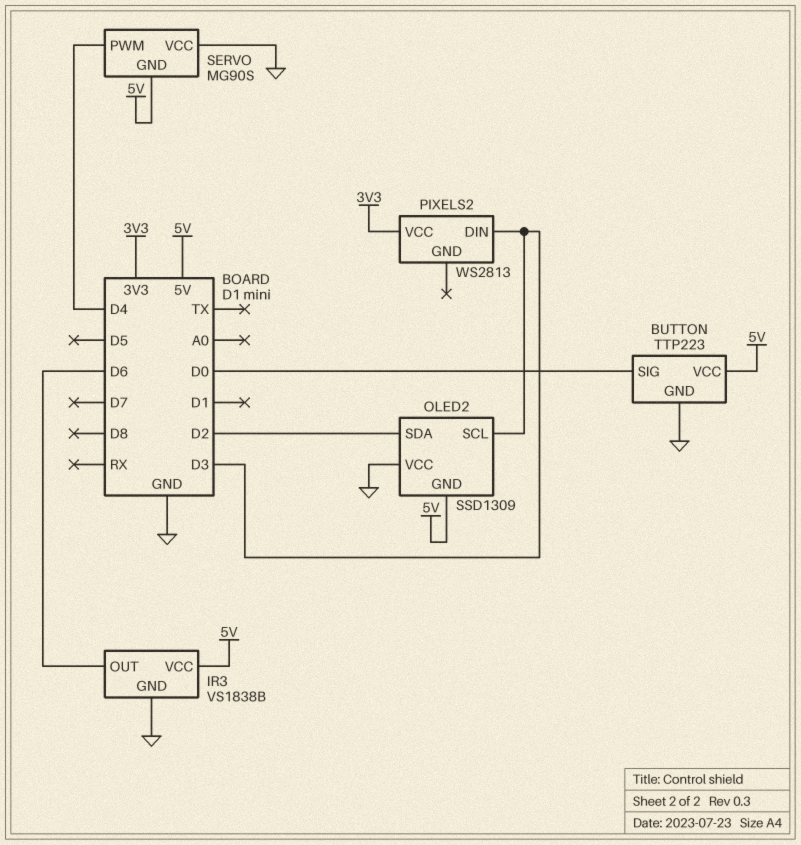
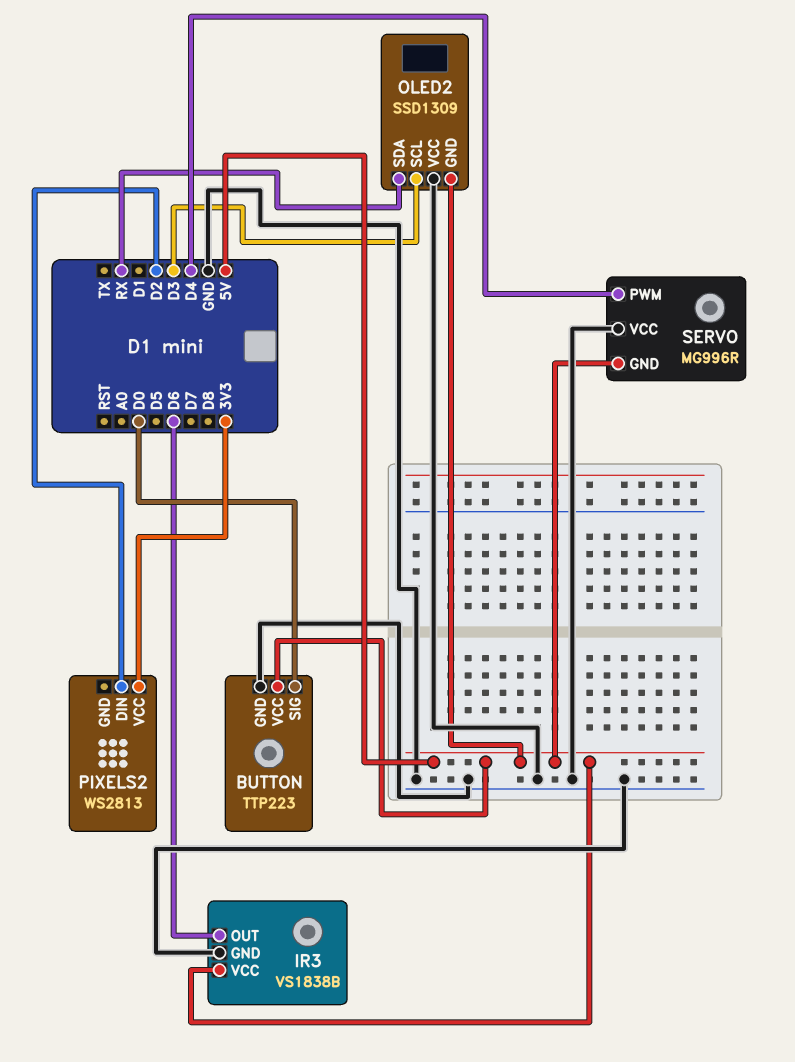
OLED2 pin SDA: D2 -> RX
PIXELS2 pin DIN: D3 -> D2
SERVO: MG90S -> MG996R

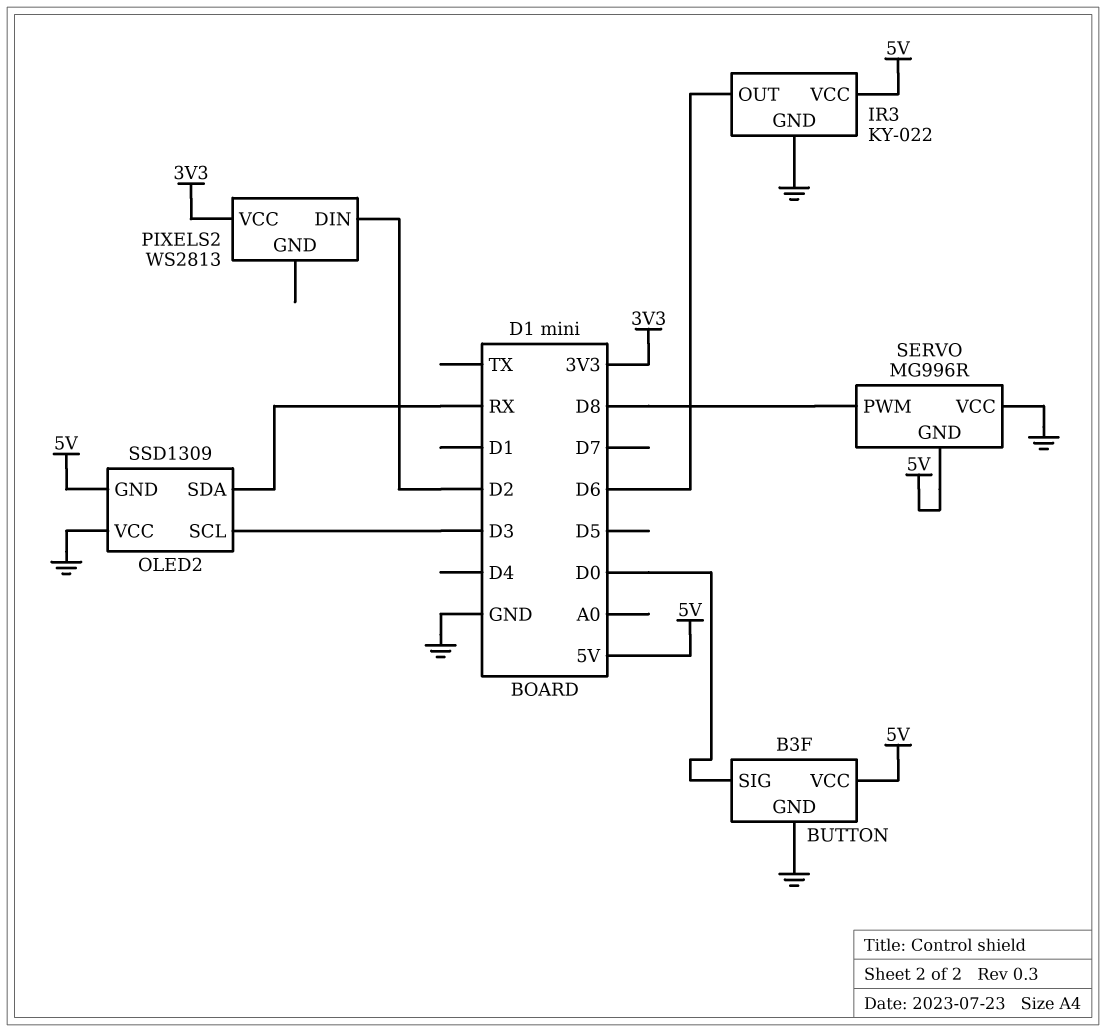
BUTTON: TTP223 -> B3F
IR3: VS1838B -> KY-022
SERVO pin PWM: D4 -> D8

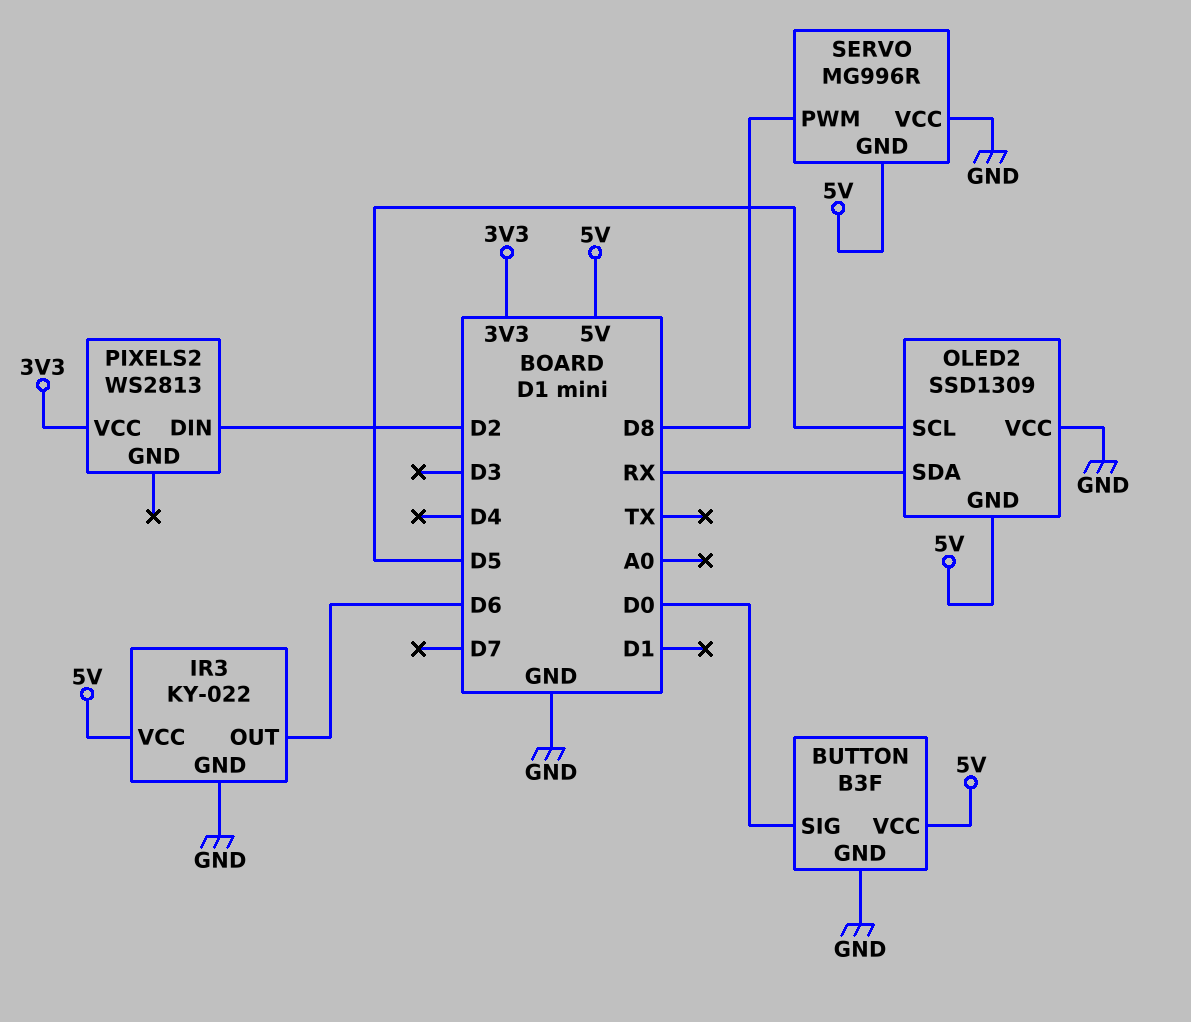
OLED2 pin SCL: D3 -> D5

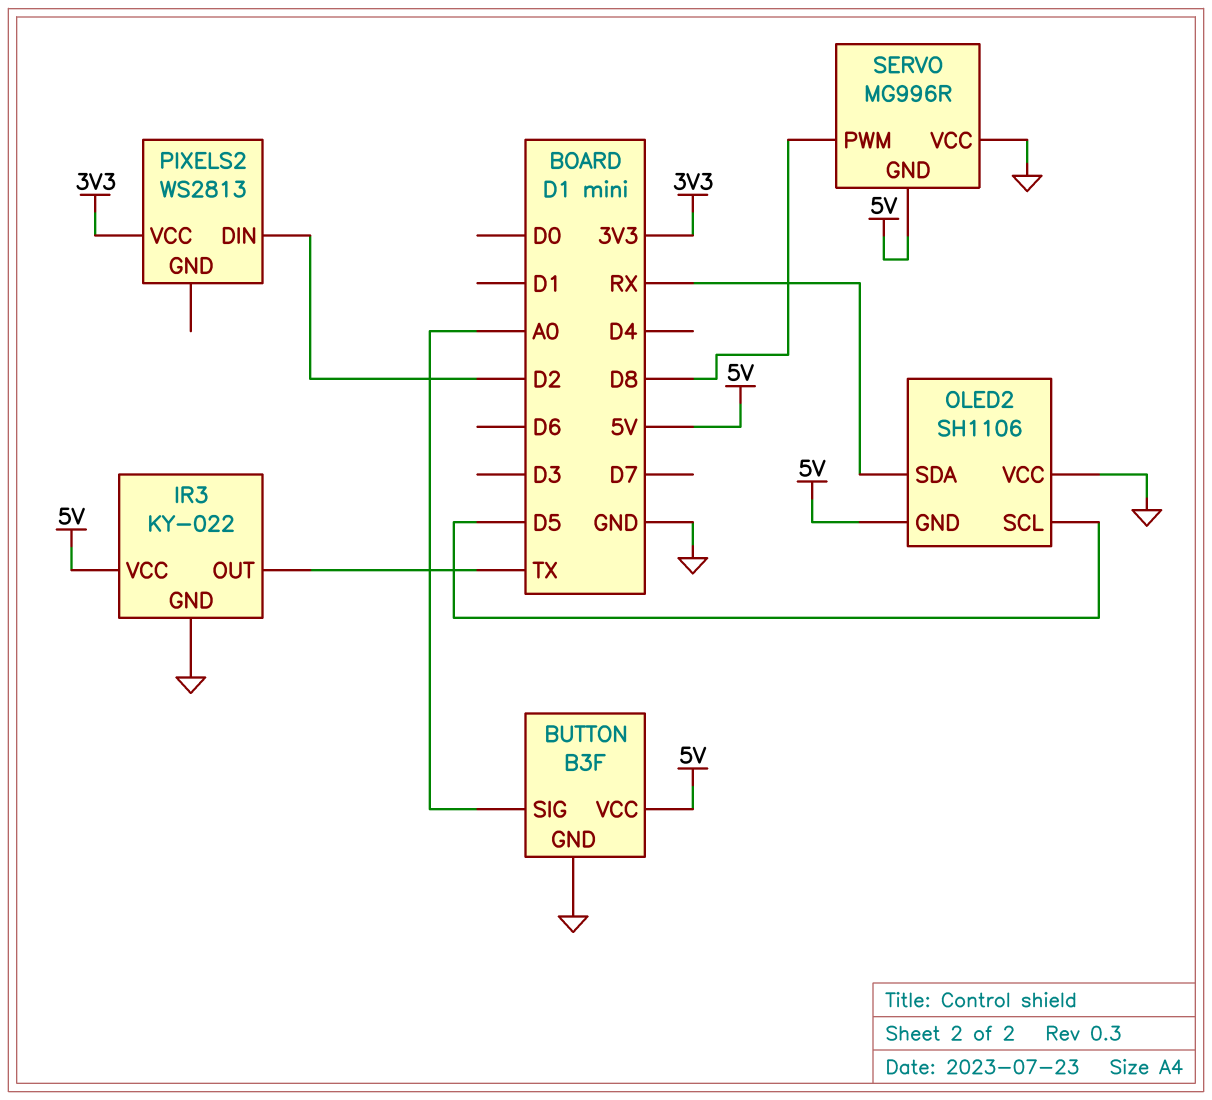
BUTTON pin SIG: D0 -> A0
IR3 pin OUT: D6 -> TX
OLED2: SSD1309 -> SH1106

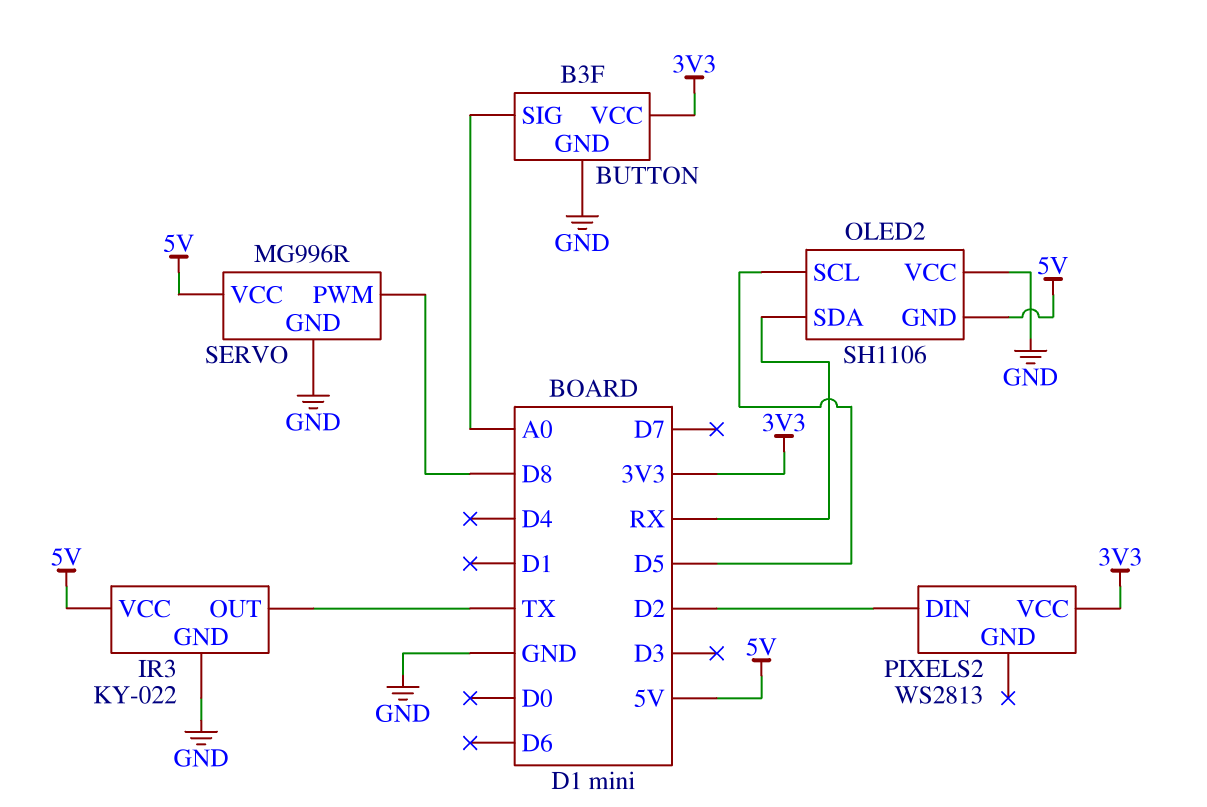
BUTTON pin VCC: 5V -> 3V3
SERVO pin GND: 5V -> GND
SERVO pin VCC: GND -> 5V

